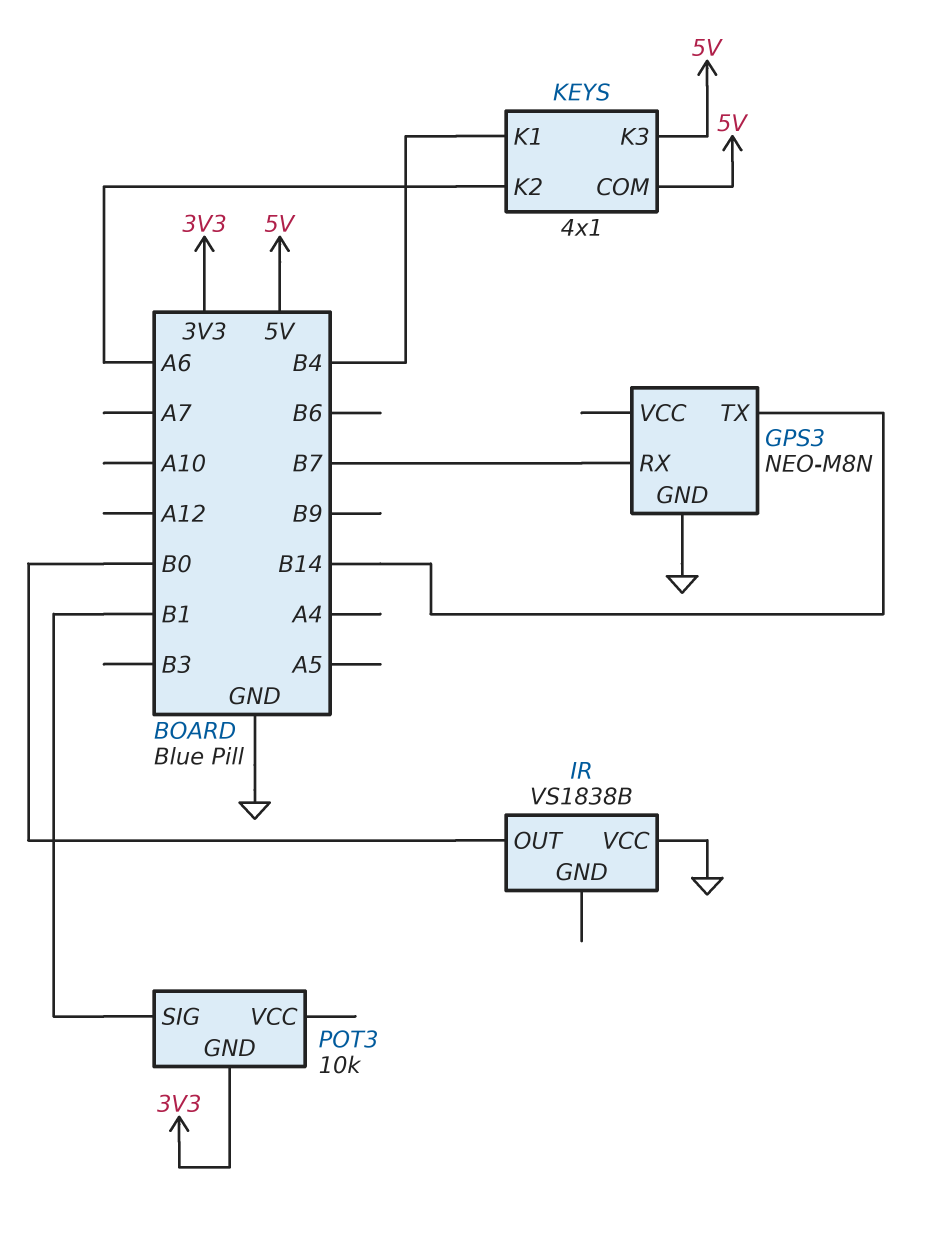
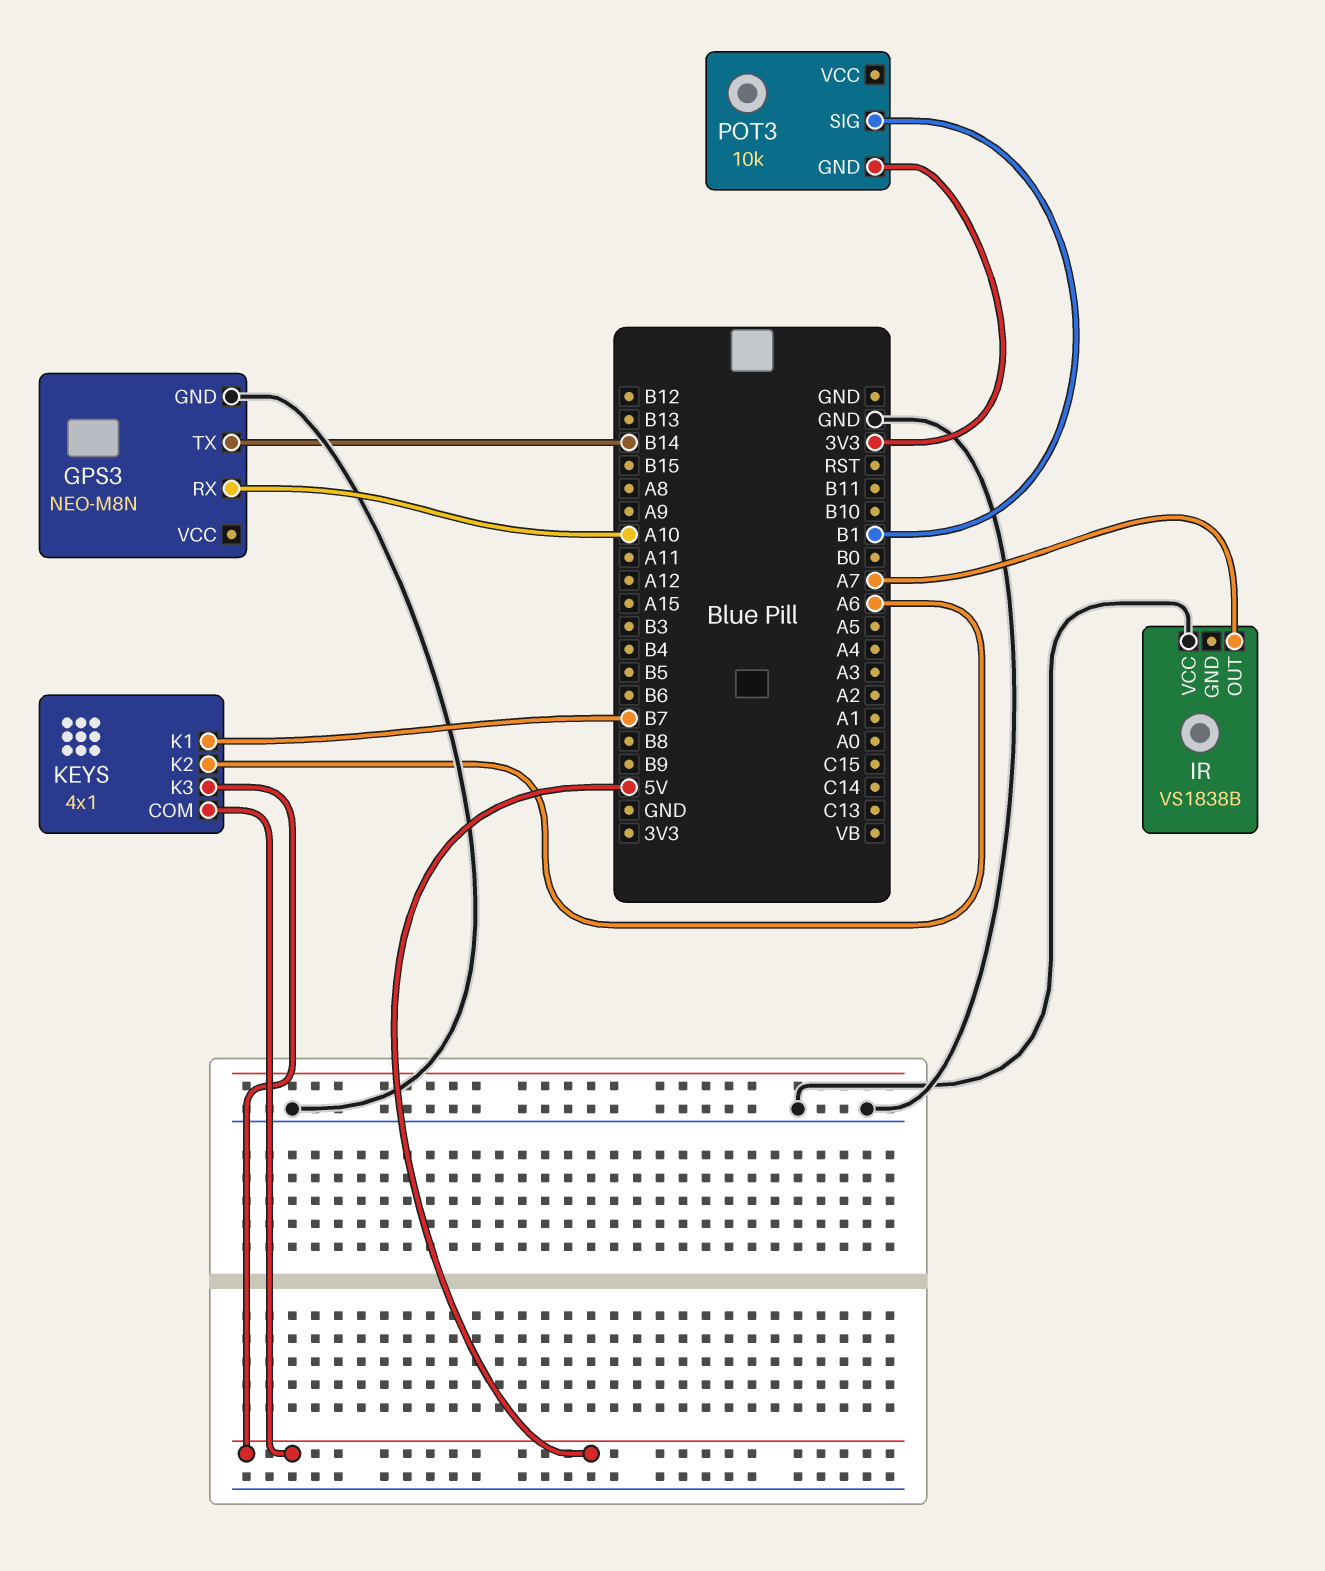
GPS3 pin RX: B7 -> A10
IR pin OUT: B0 -> A7
KEYS pin K1: B4 -> B7

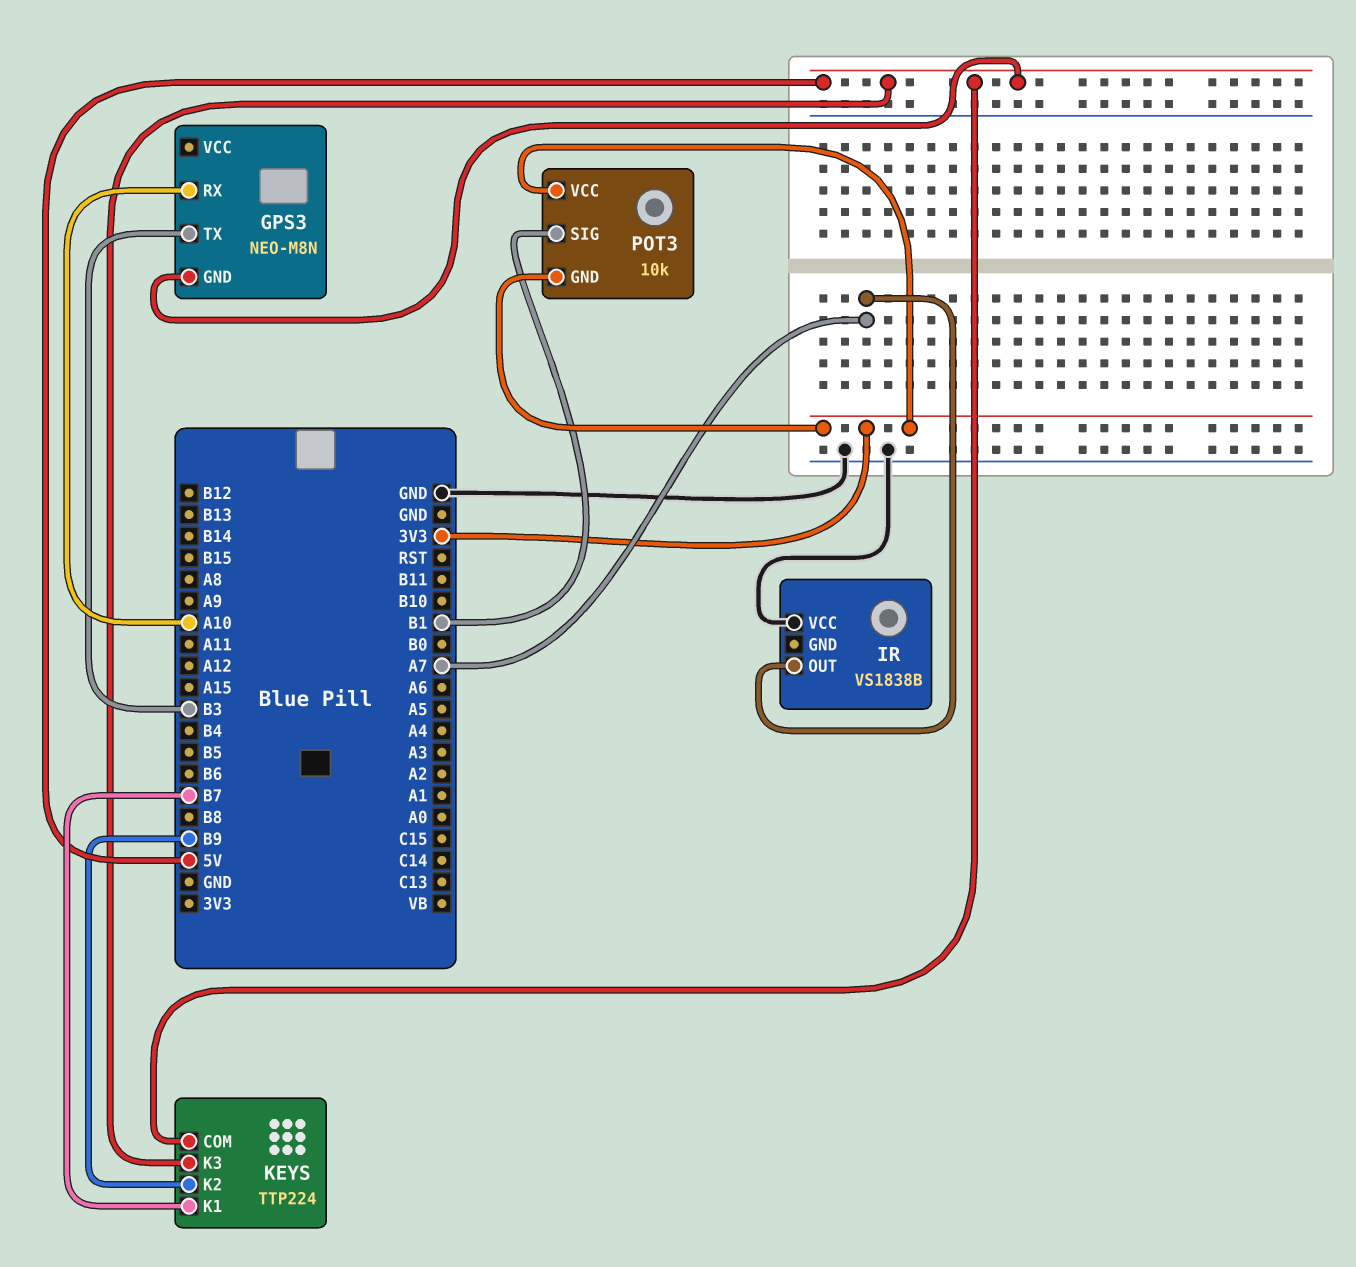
GPS3 pin GND: GND -> 5V
GPS3 pin TX: B14 -> B3
KEYS: 4x1 -> TTP224
KEYS pin K2: A6 -> B9
POT3 pin VCC: none -> 3V3

